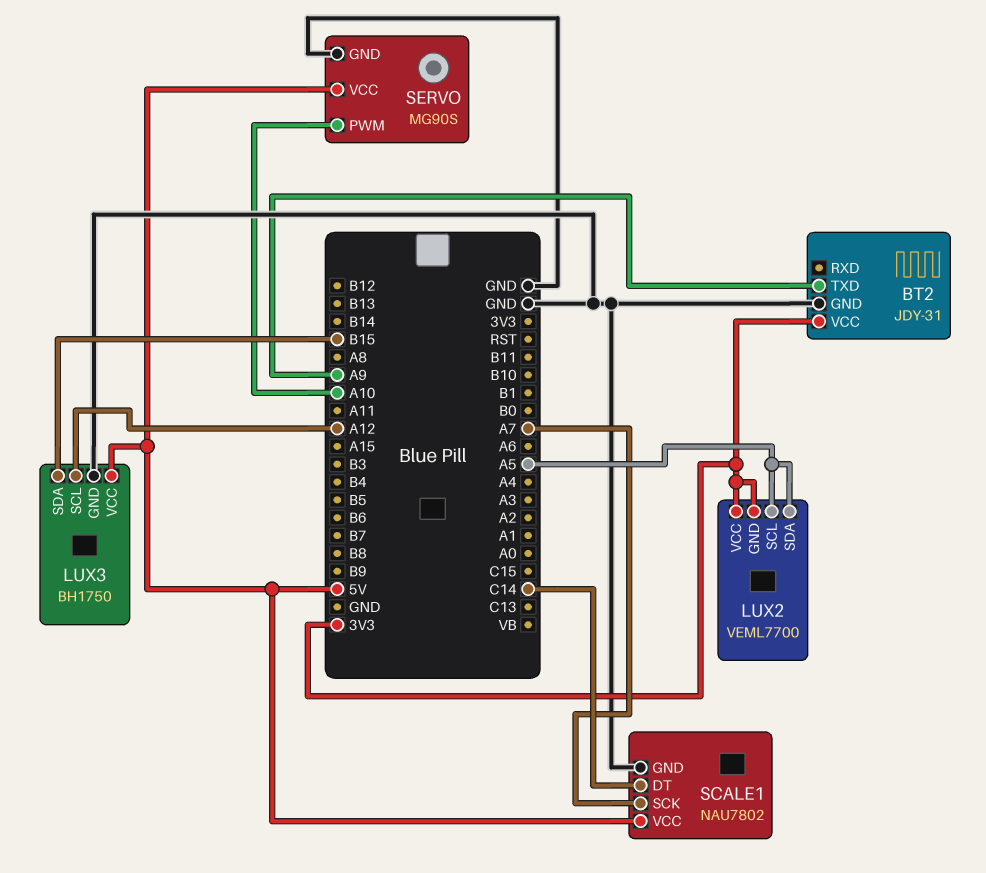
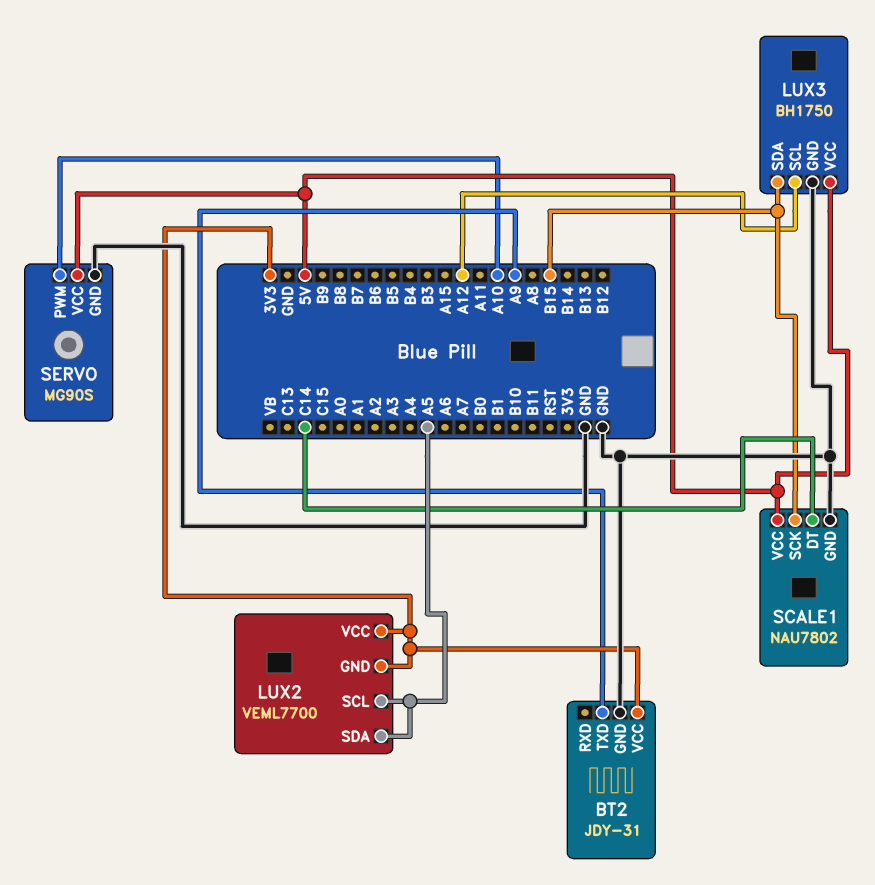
SCALE1 pin SCK: A7 -> B15

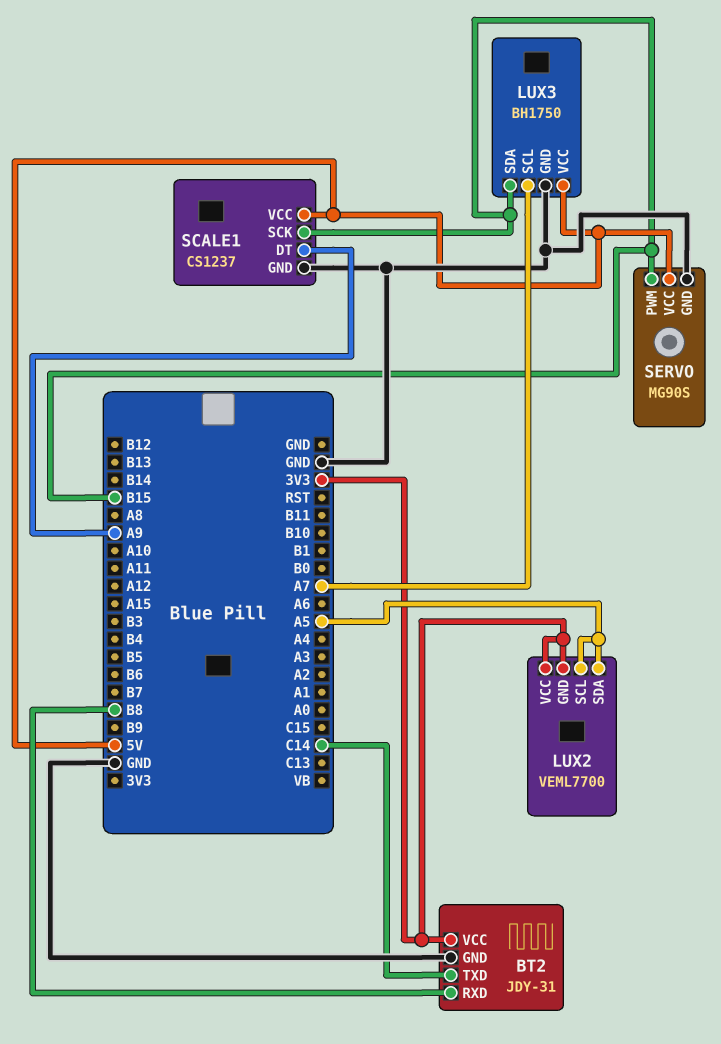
BT2 pin RXD: none -> B8
BT2 pin TXD: A9 -> C14
LUX3 pin SCL: A12 -> A7
SCALE1: NAU7802 -> CS1237
SCALE1 pin DT: C14 -> A9
SERVO pin PWM: A10 -> B15

